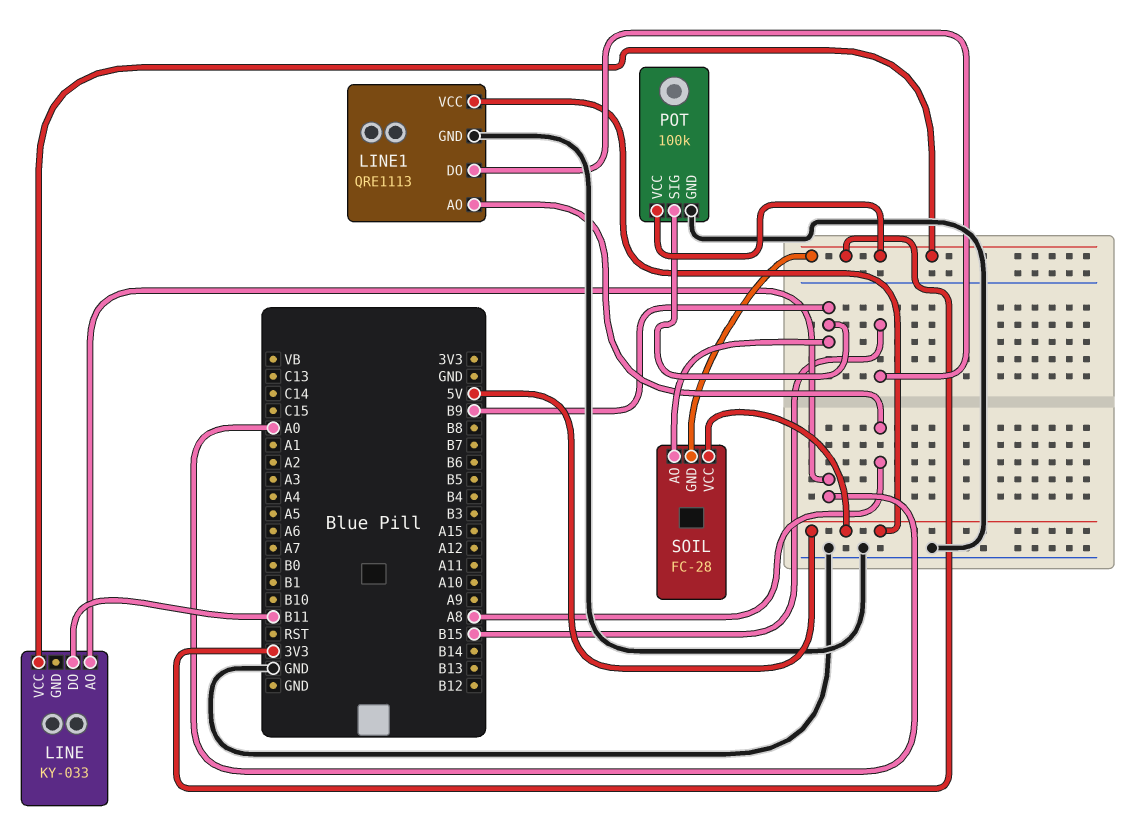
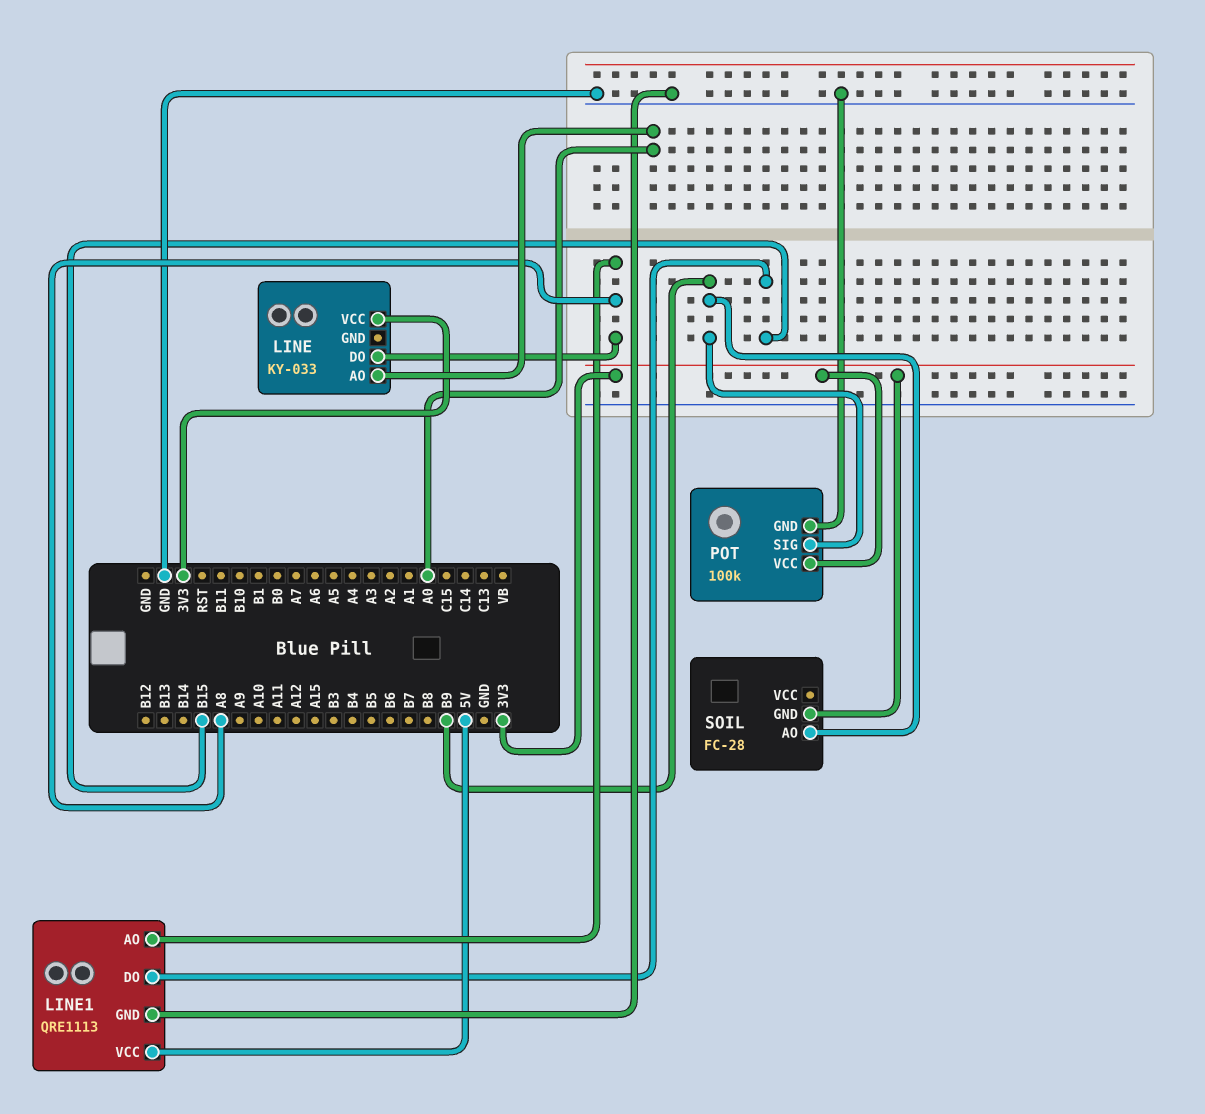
LINE pin DO: B11 -> A8
SOIL pin VCC: 5V -> none

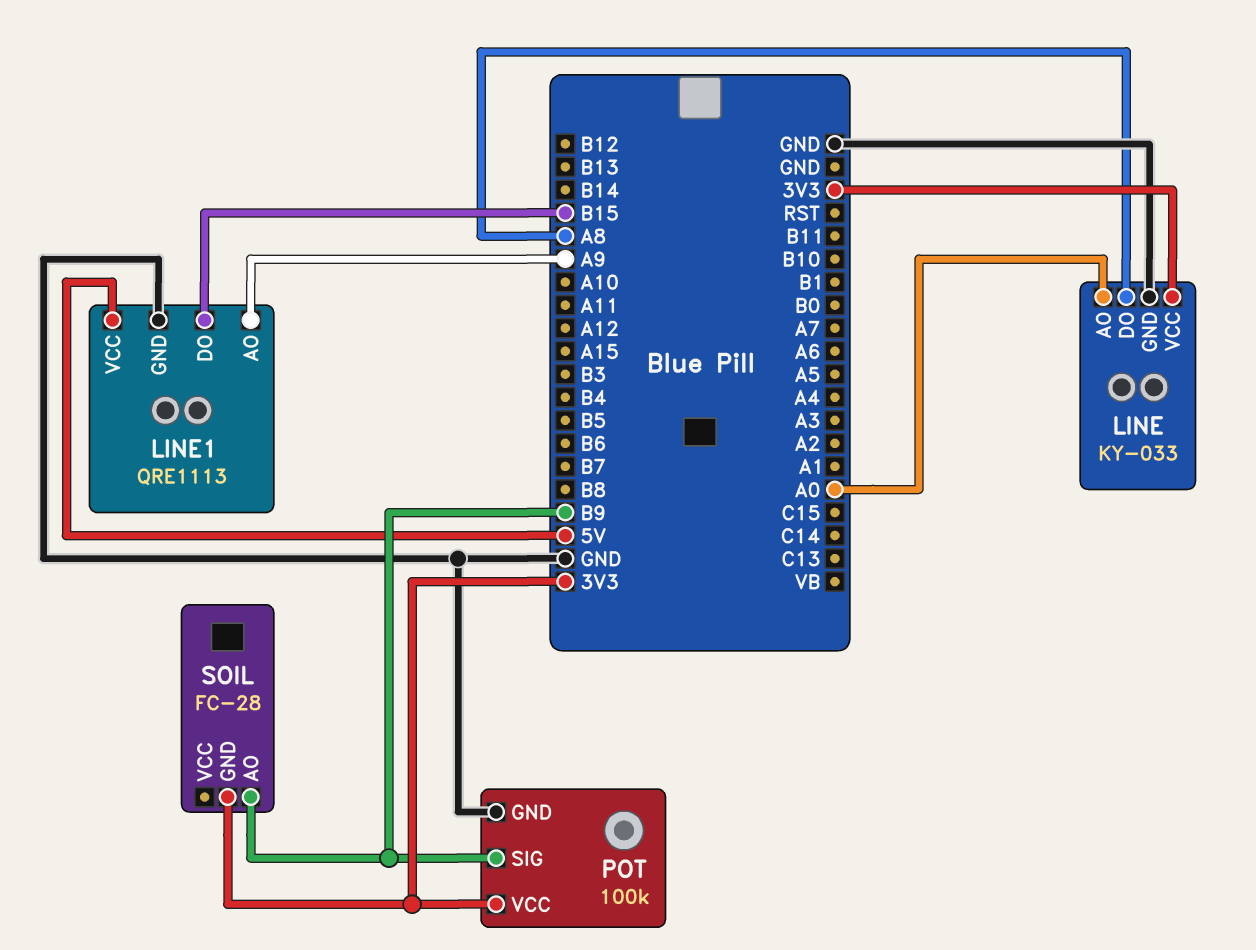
LINE pin GND: none -> GND
LINE1 pin AO: A8 -> A9

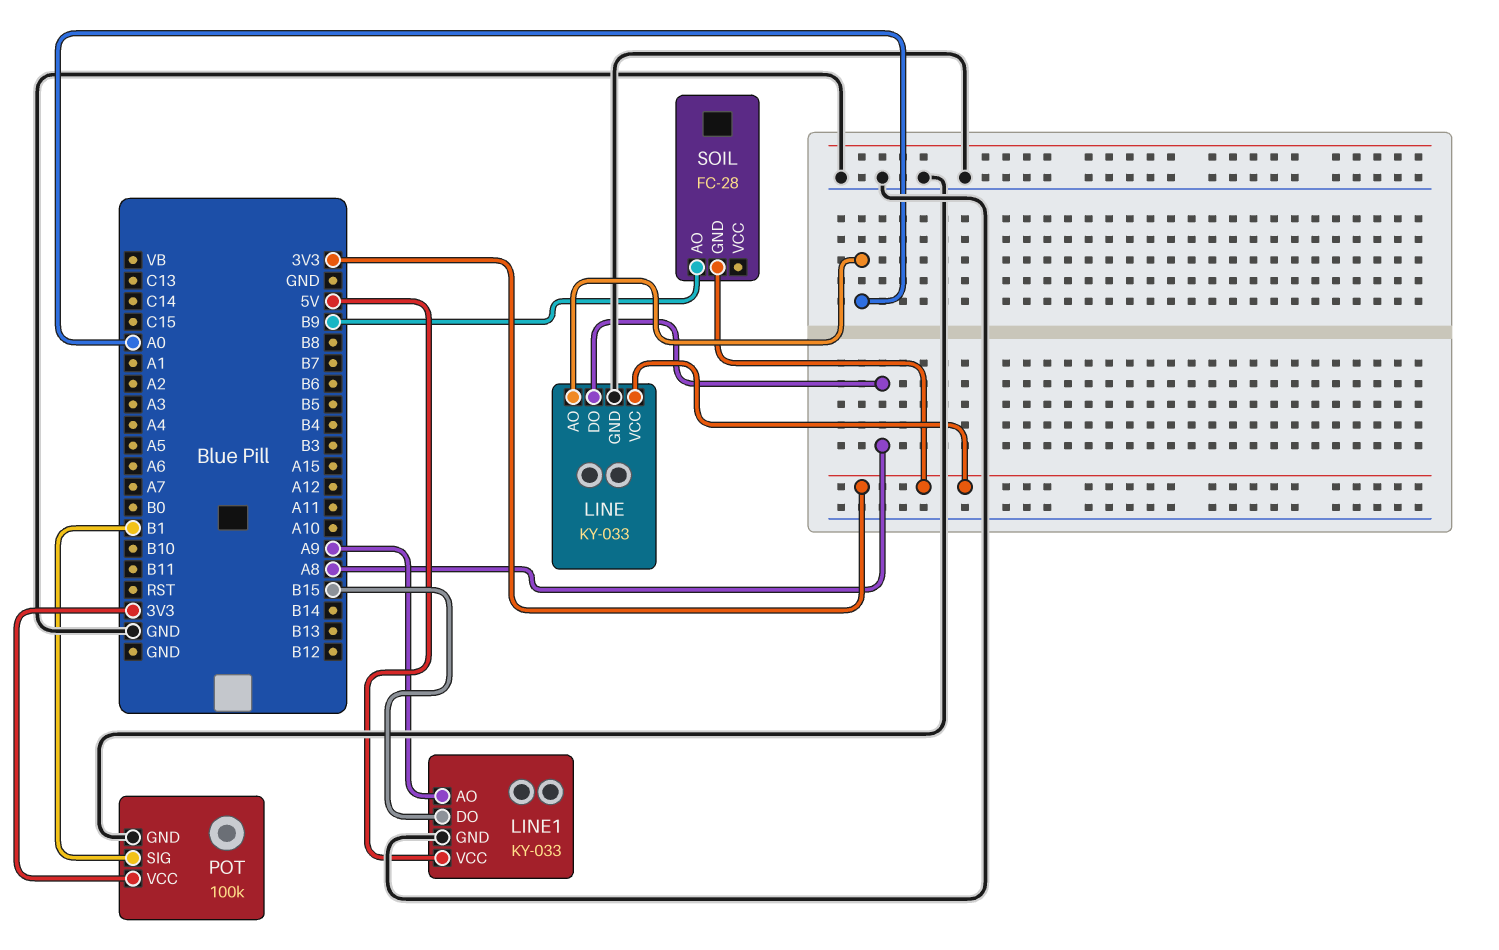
LINE1: QRE1113 -> KY-033
POT pin SIG: B9 -> B1

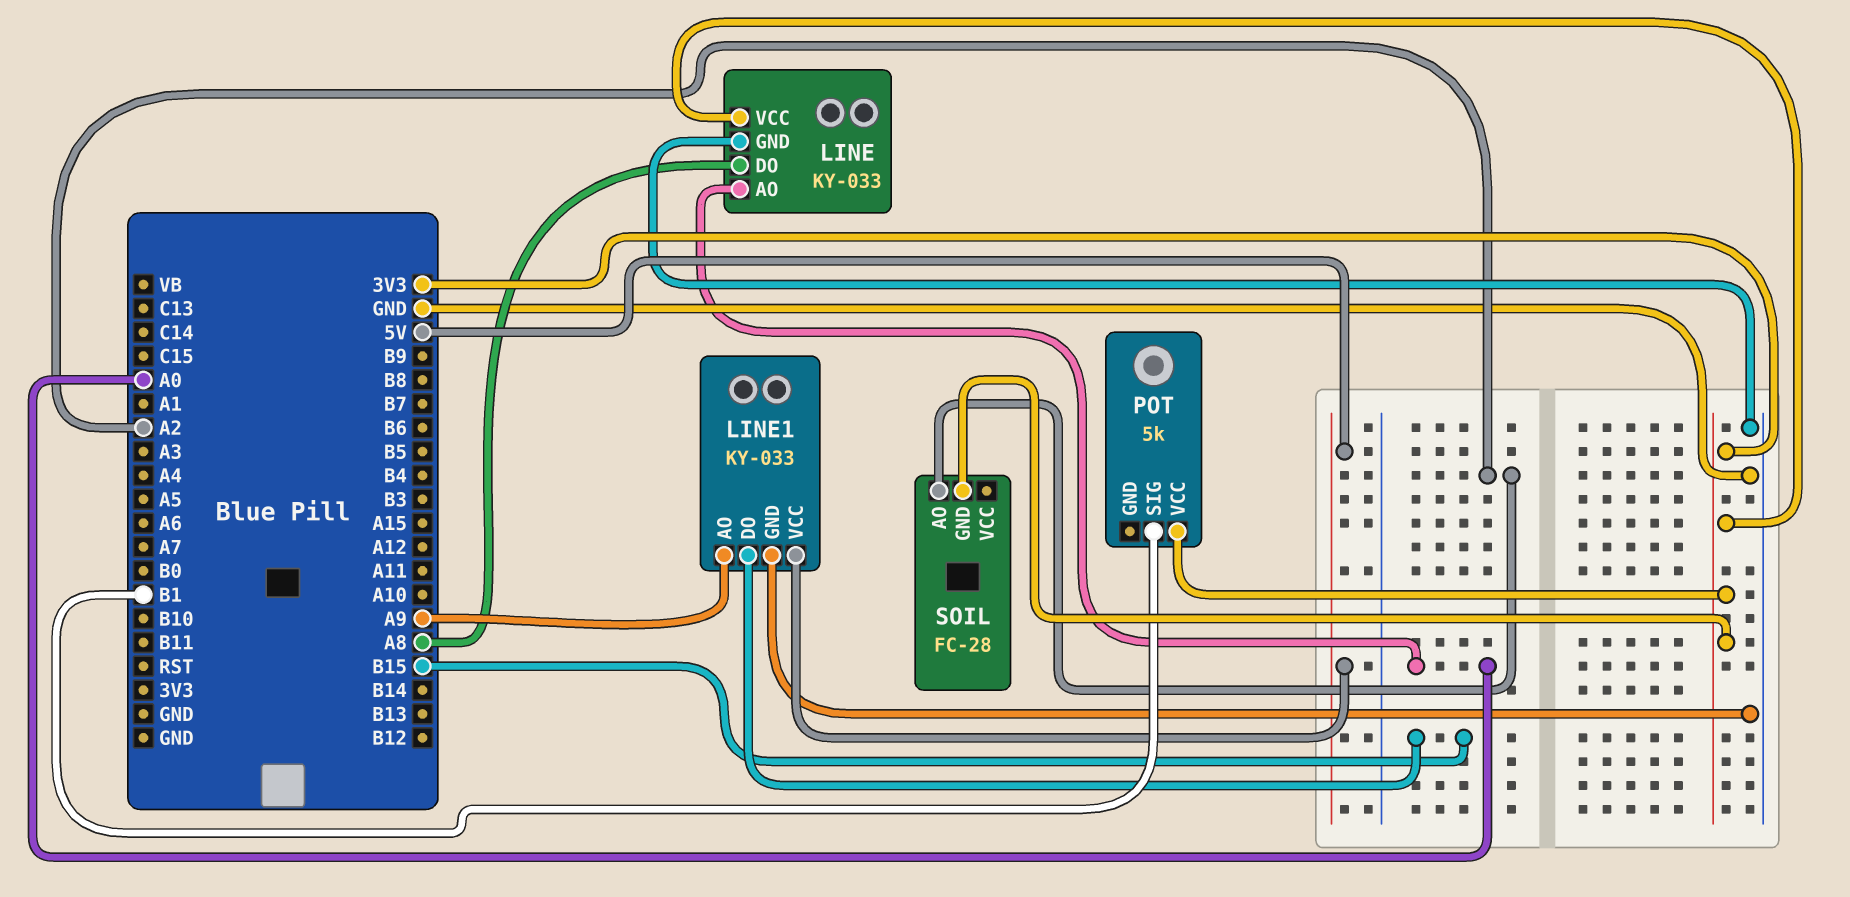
POT: 100k -> 5k
POT pin GND: GND -> none
SOIL pin AO: B9 -> A2

